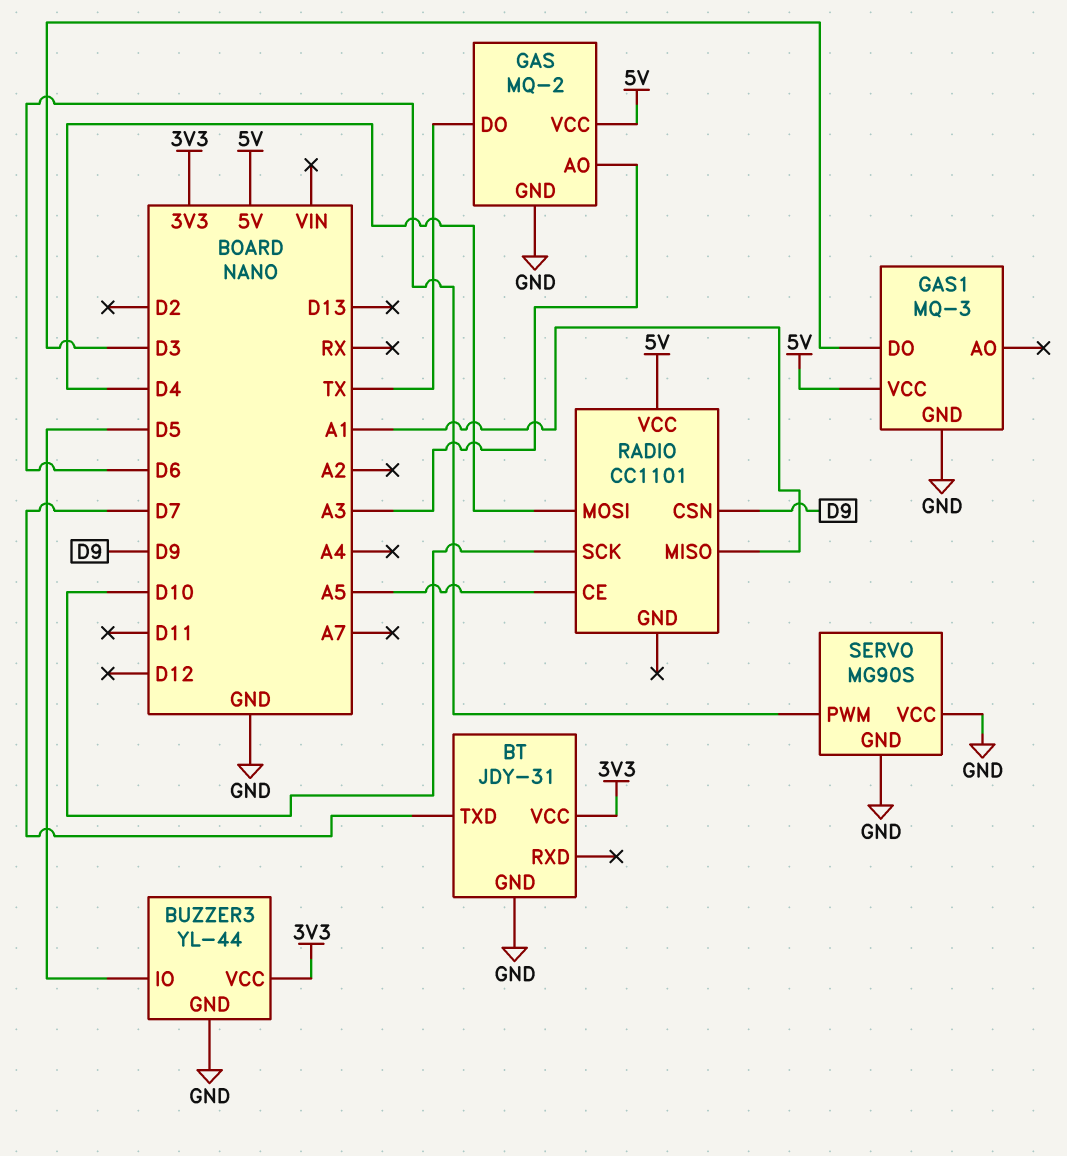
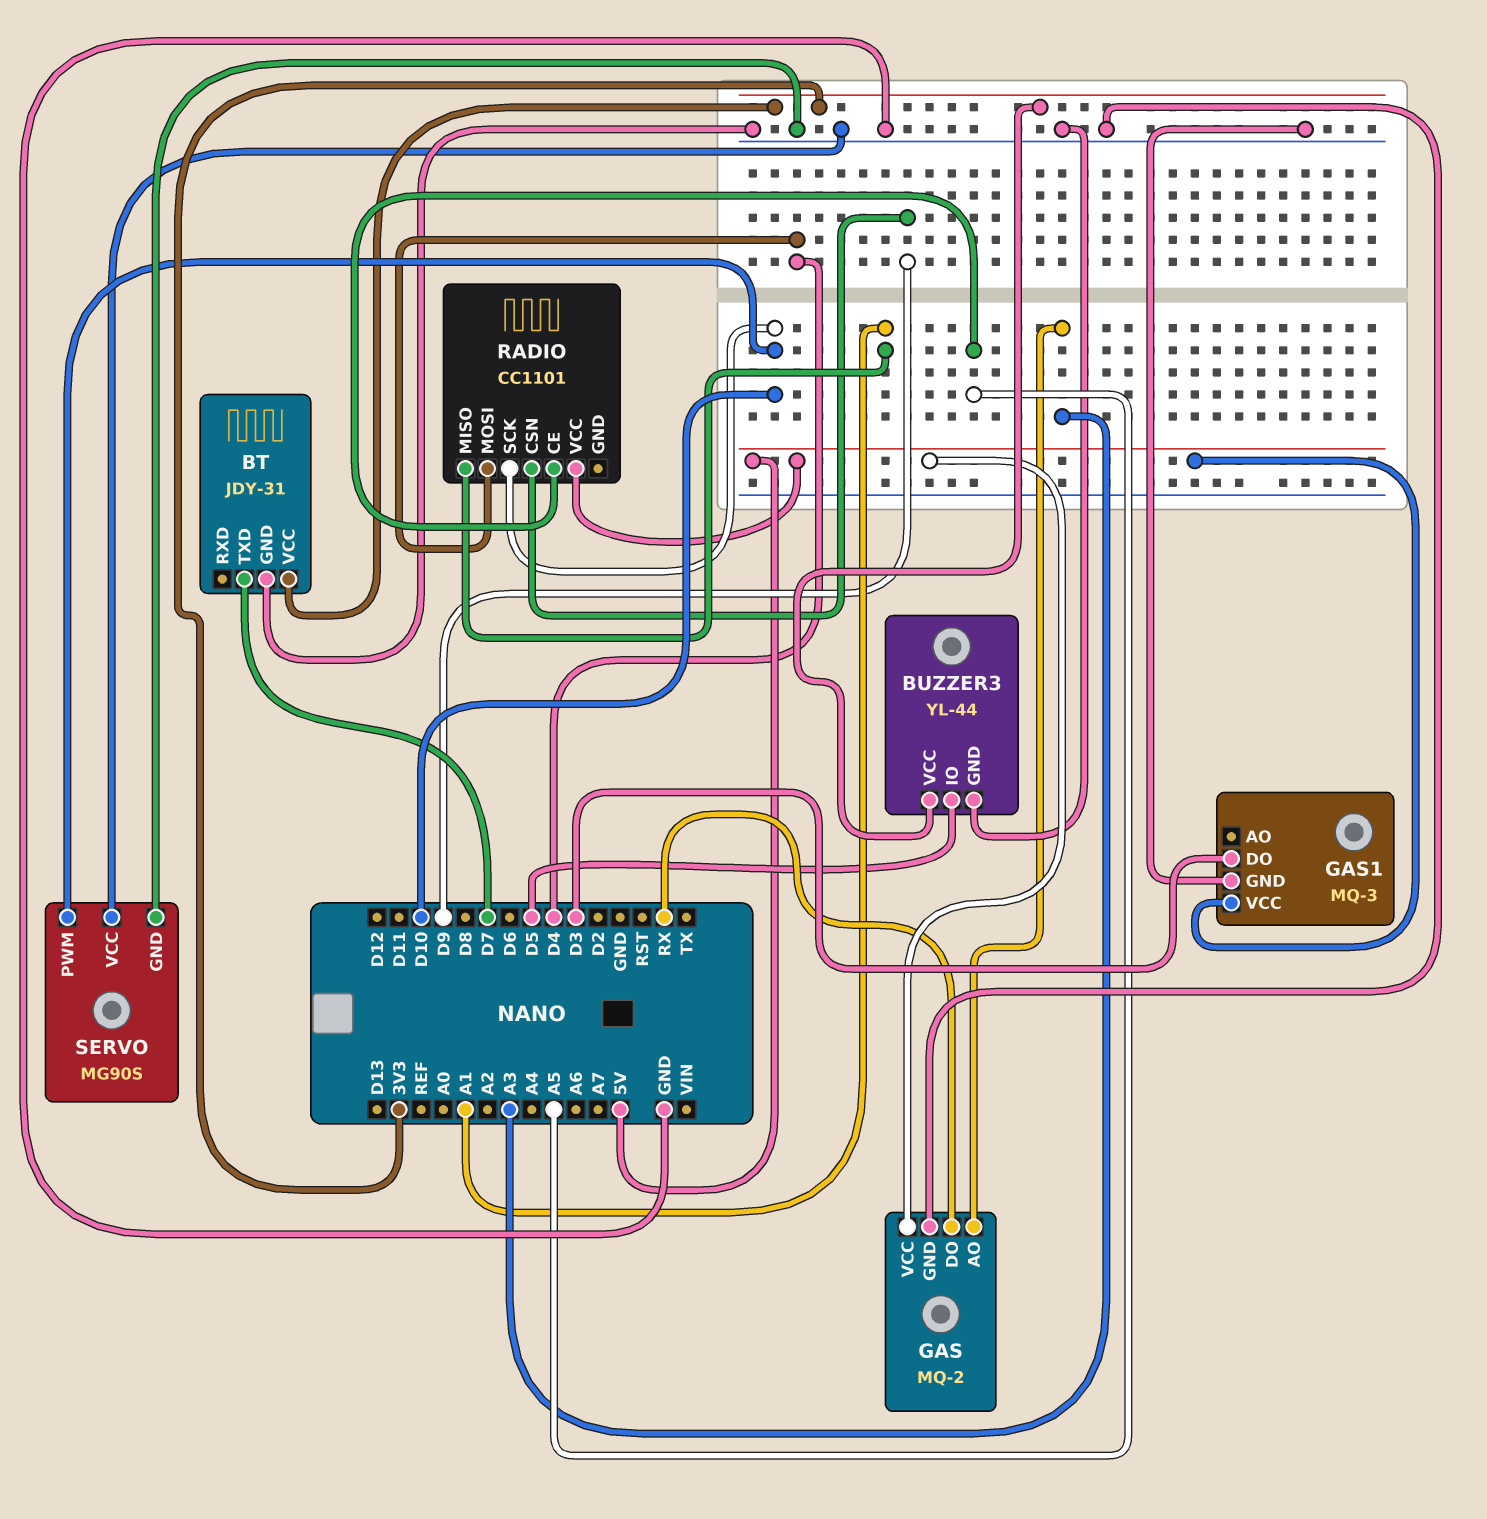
GAS pin DO: TX -> RX
SERVO pin PWM: D6 -> D10

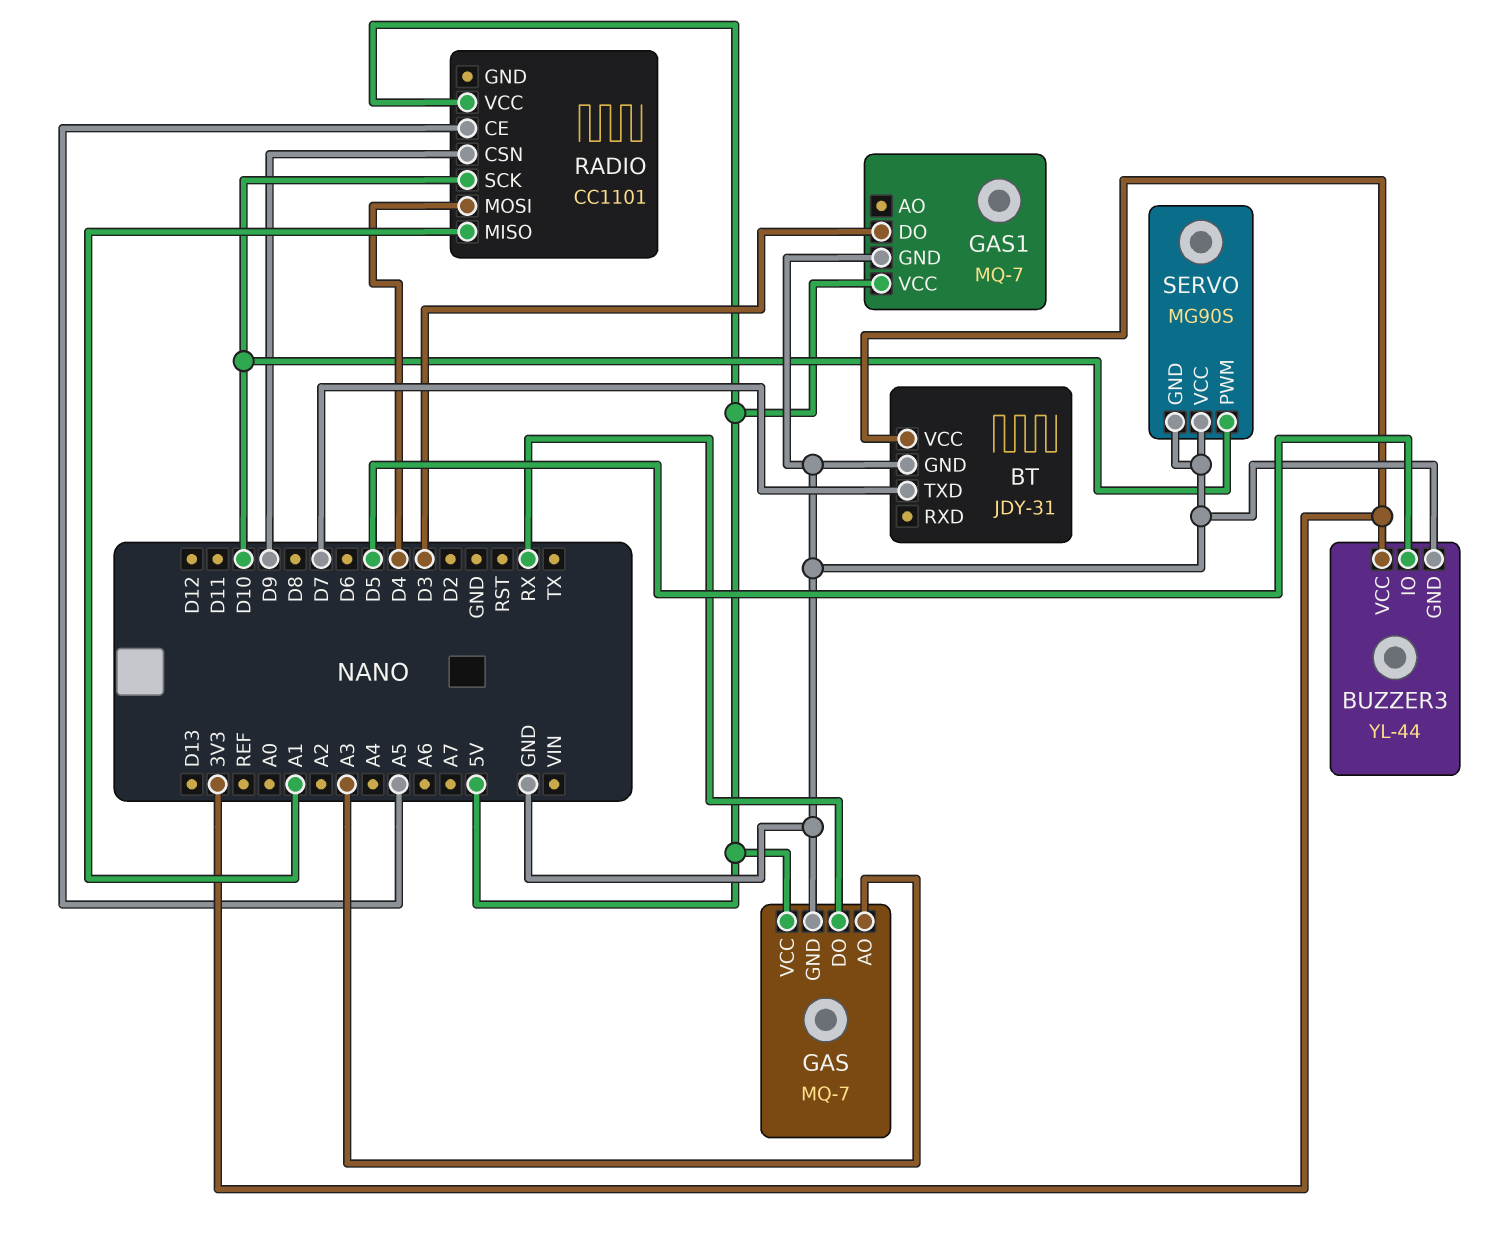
GAS: MQ-2 -> MQ-7
GAS1: MQ-3 -> MQ-7

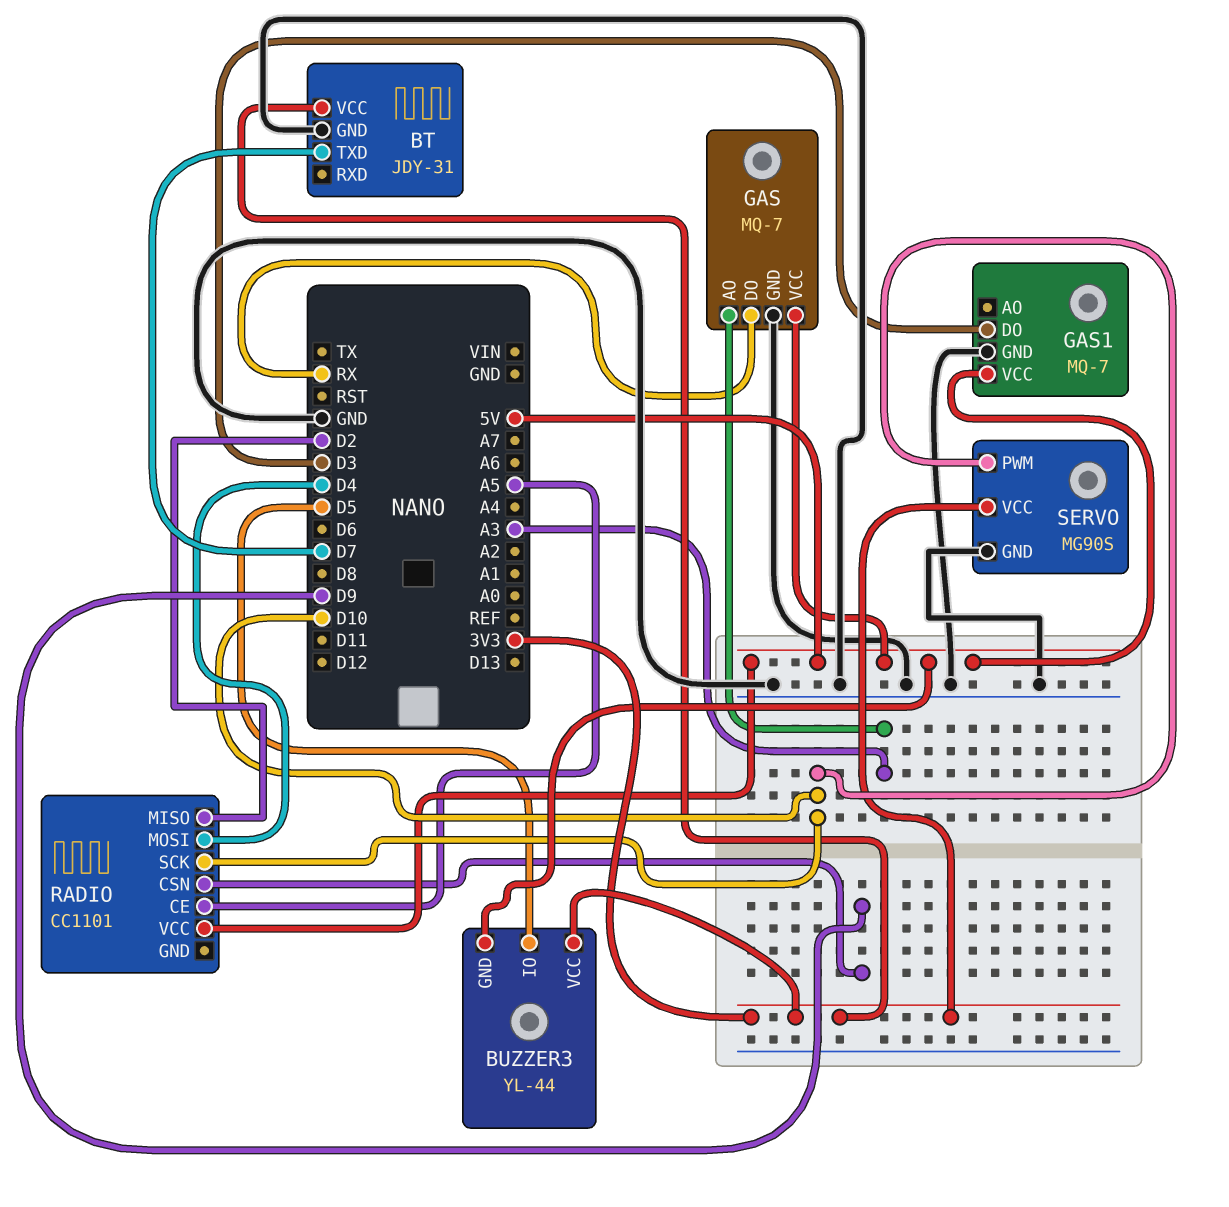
BUZZER3 pin GND: GND -> 5V
RADIO pin MISO: A1 -> D2
SERVO pin VCC: GND -> 3V3

